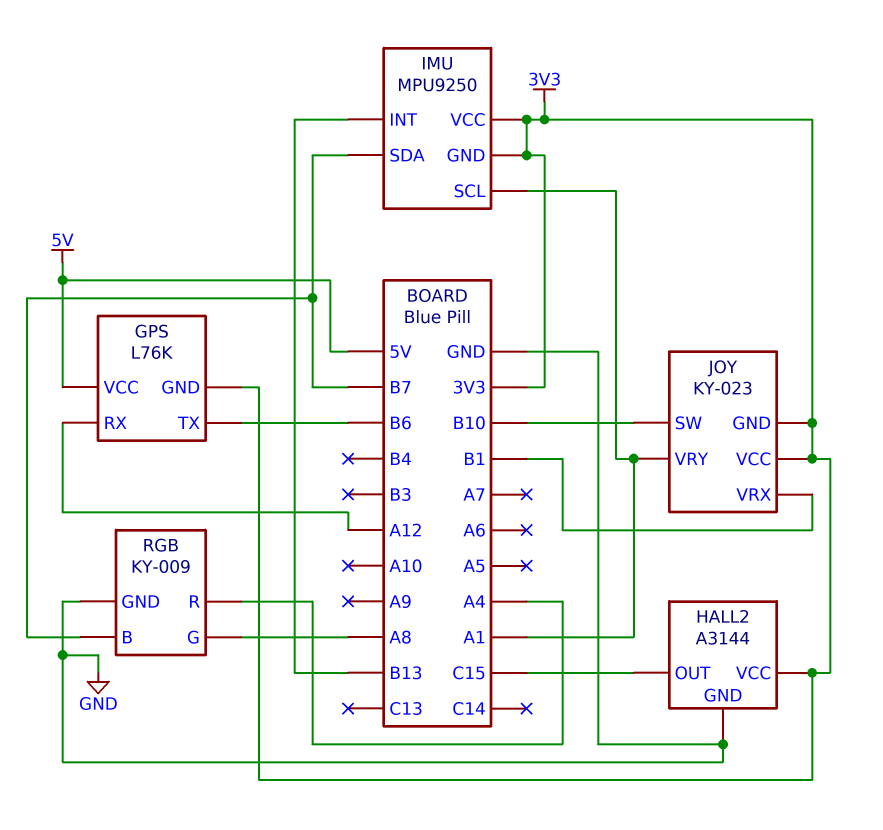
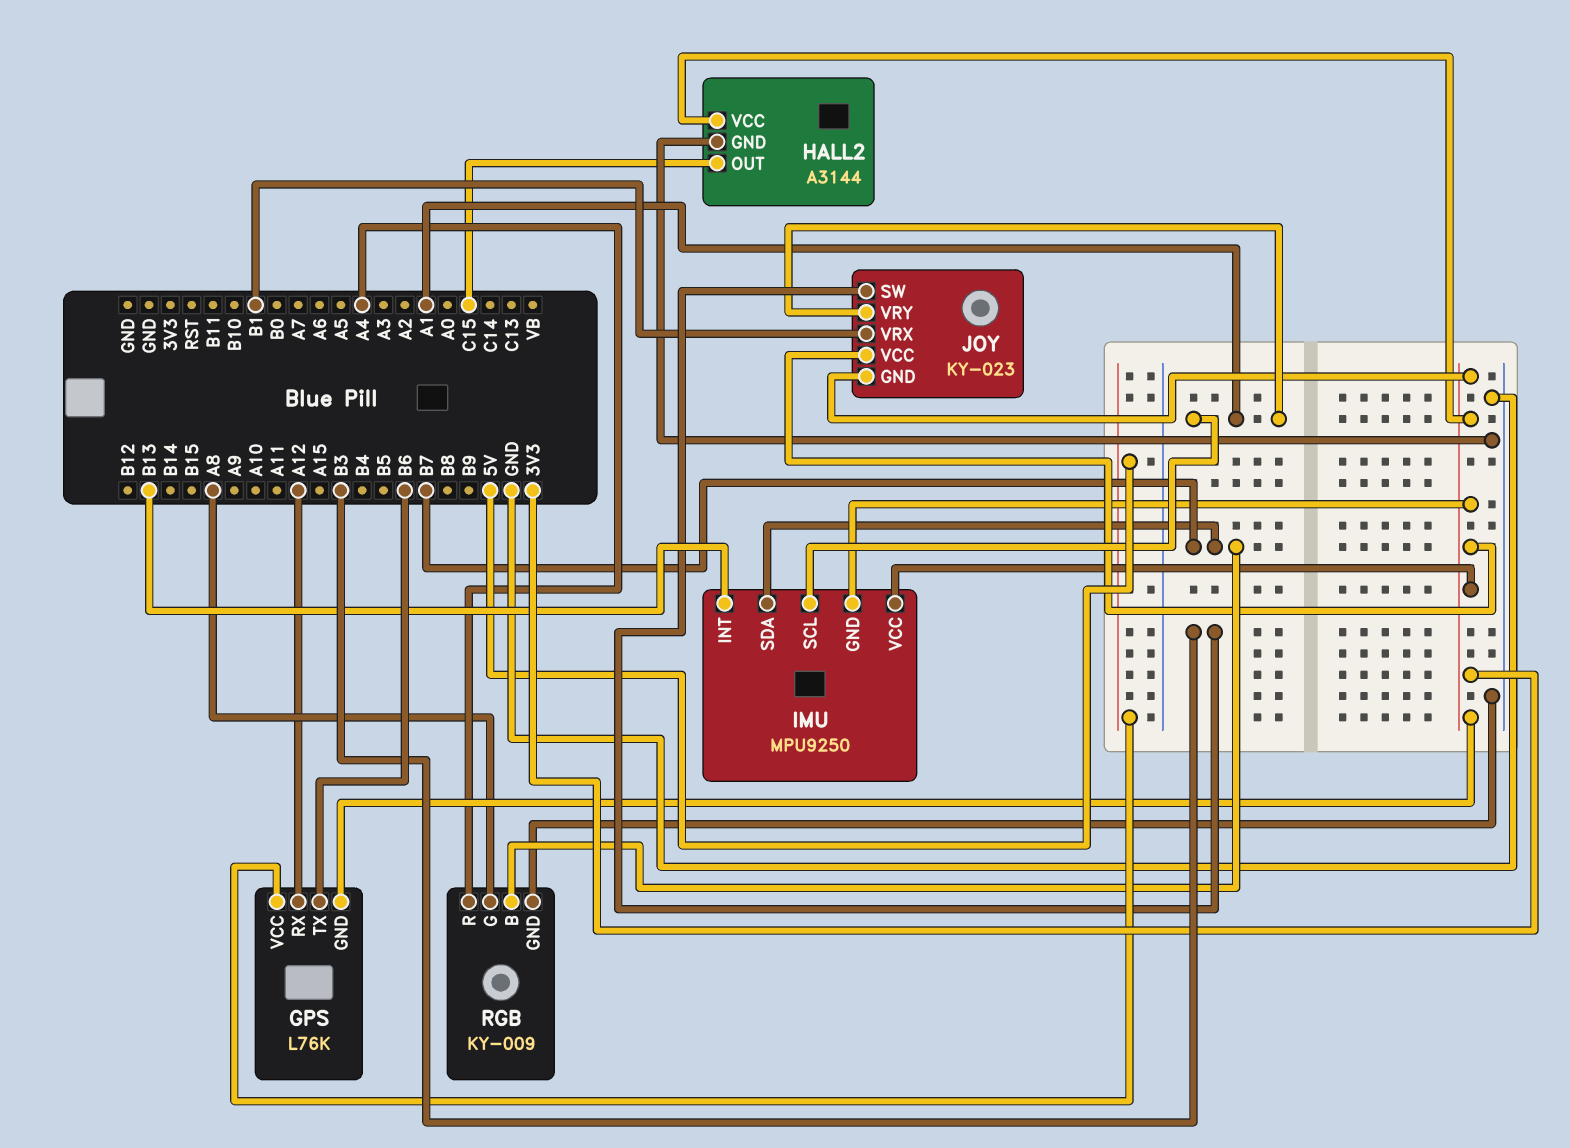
JOY pin SW: B10 -> B3

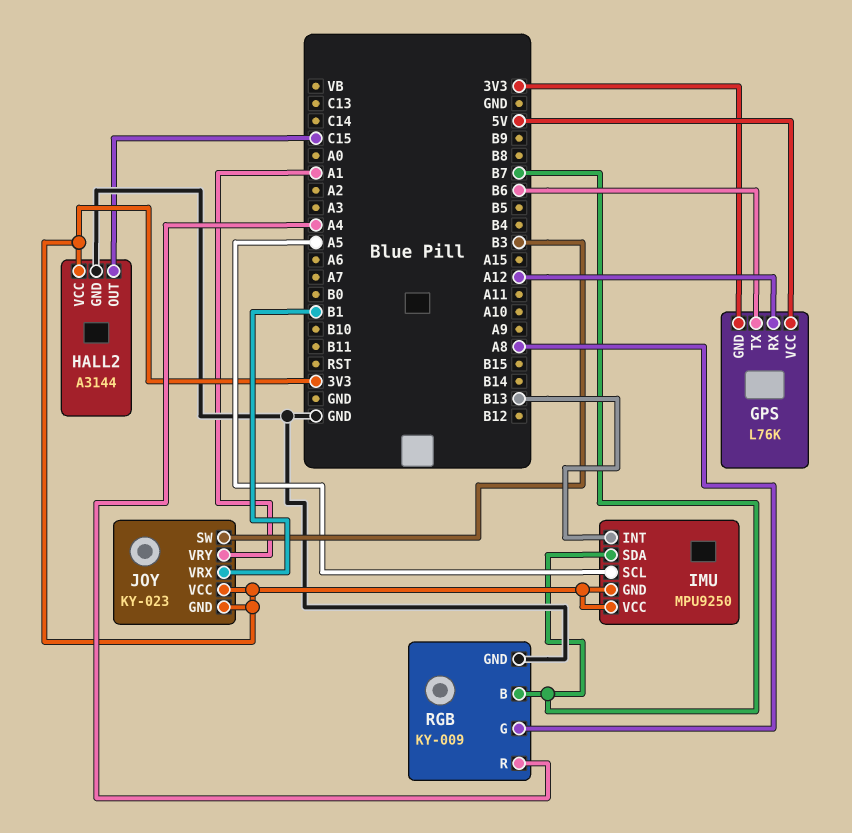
IMU pin SCL: A1 -> A5

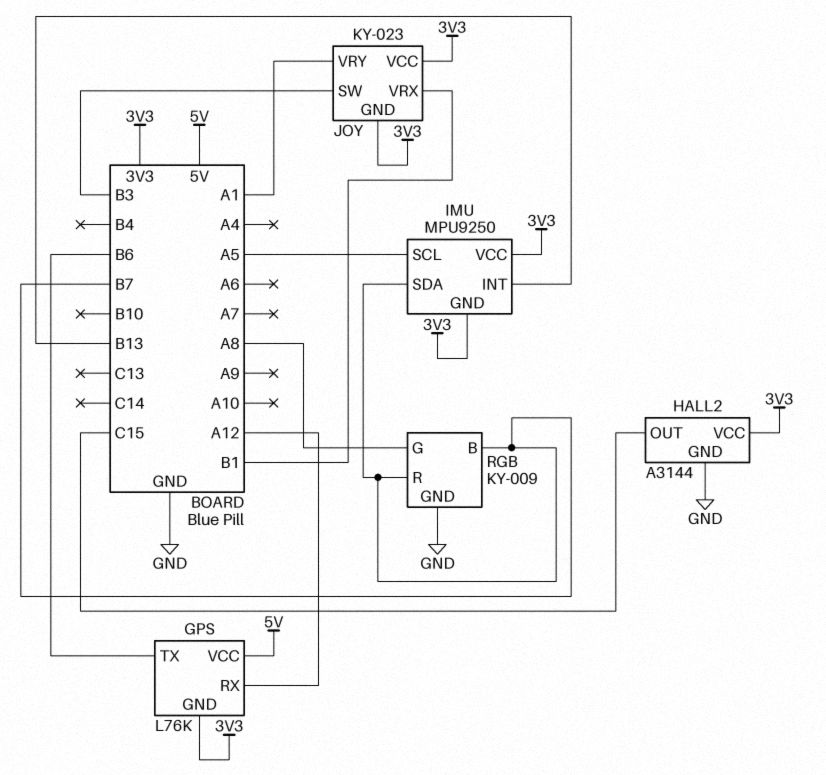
RGB pin R: A4 -> B7

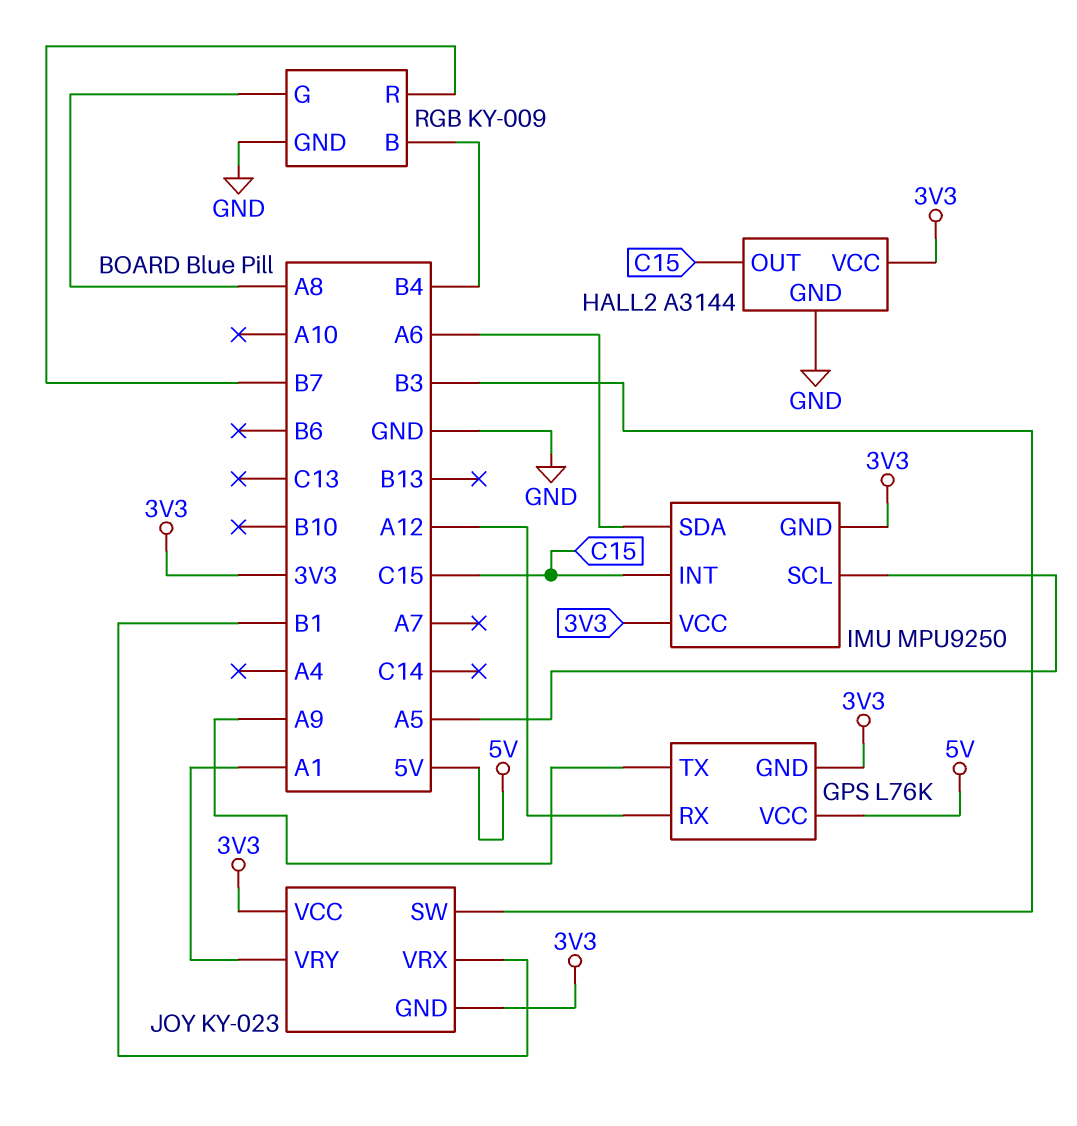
GPS pin TX: B6 -> A9
IMU pin INT: B13 -> C15
IMU pin SDA: B7 -> A6
RGB pin B: B7 -> B4

